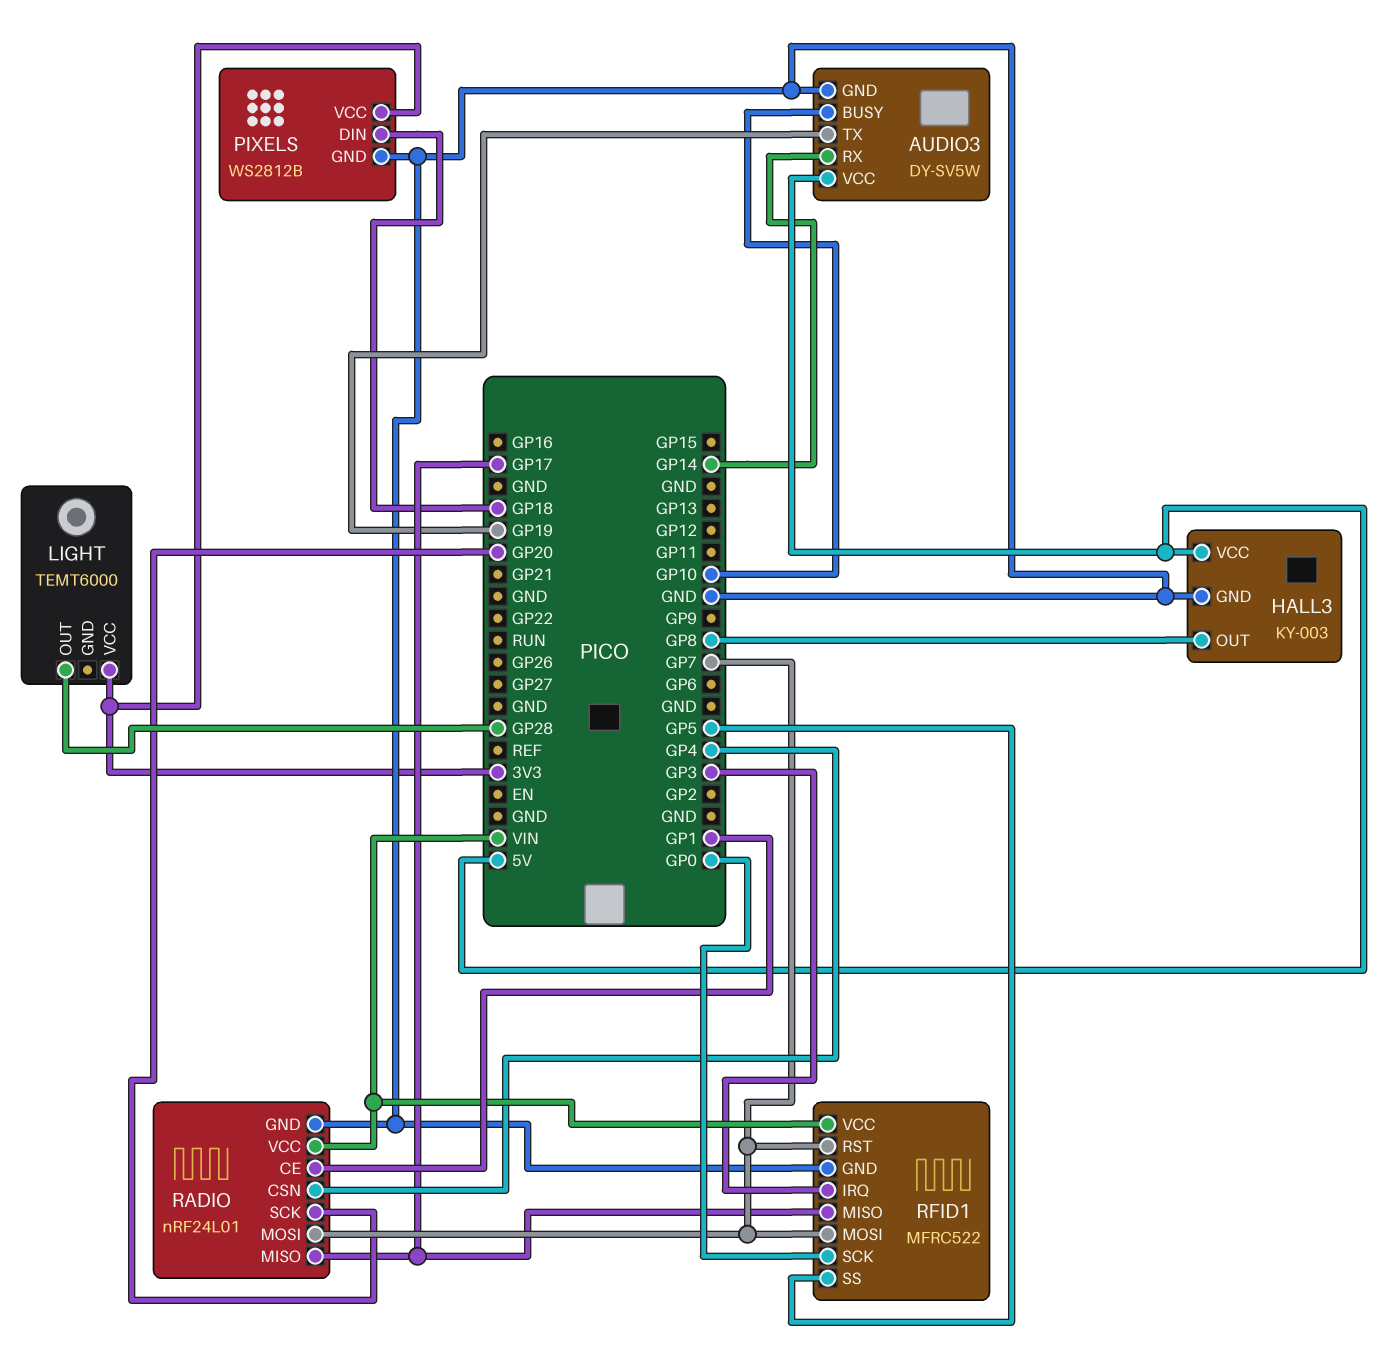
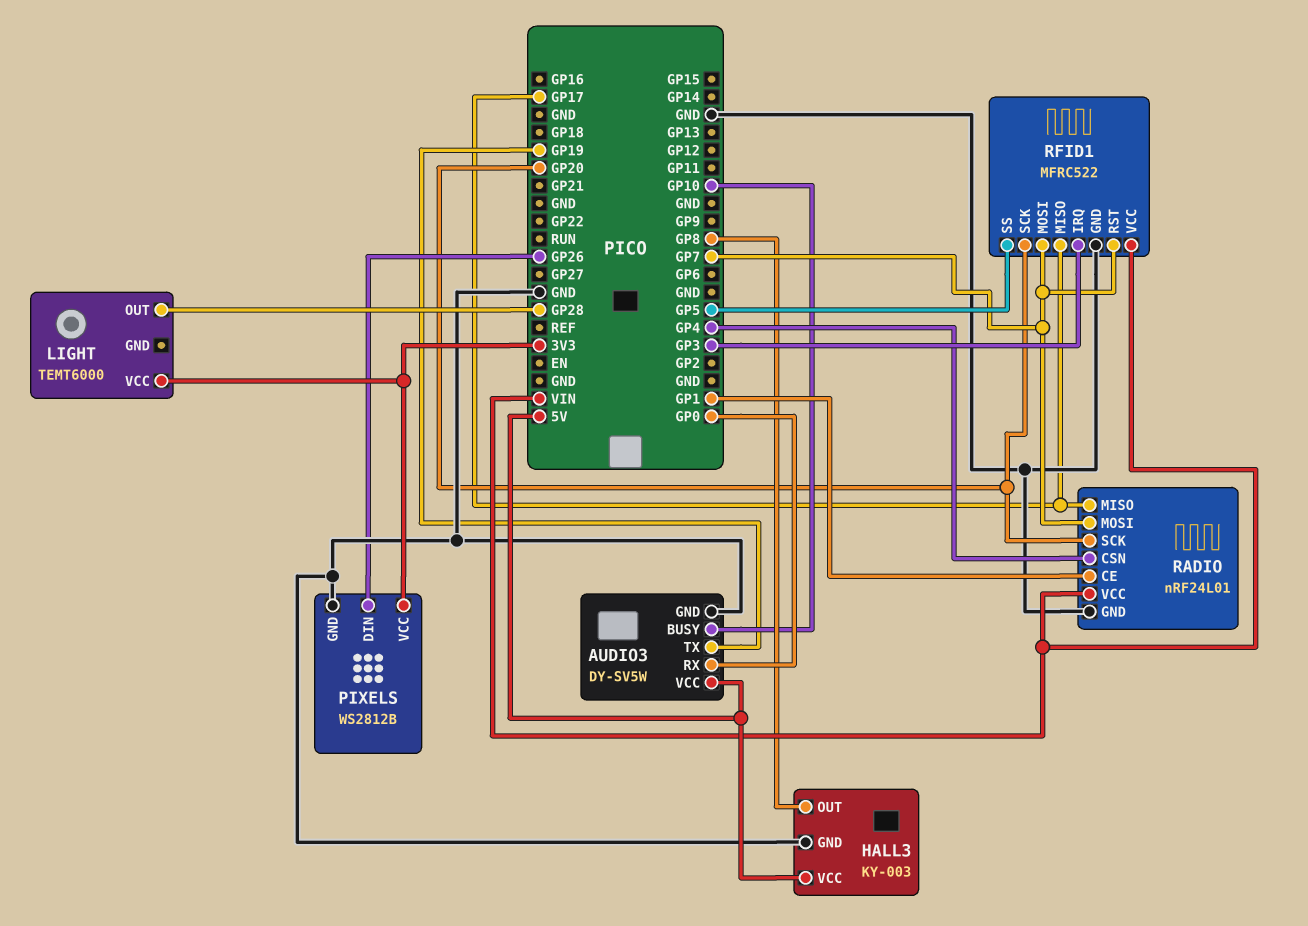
AUDIO3 pin RX: GP14 -> GP0
PIXELS pin DIN: GP18 -> GP26
RFID1 pin SCK: GP0 -> GP20

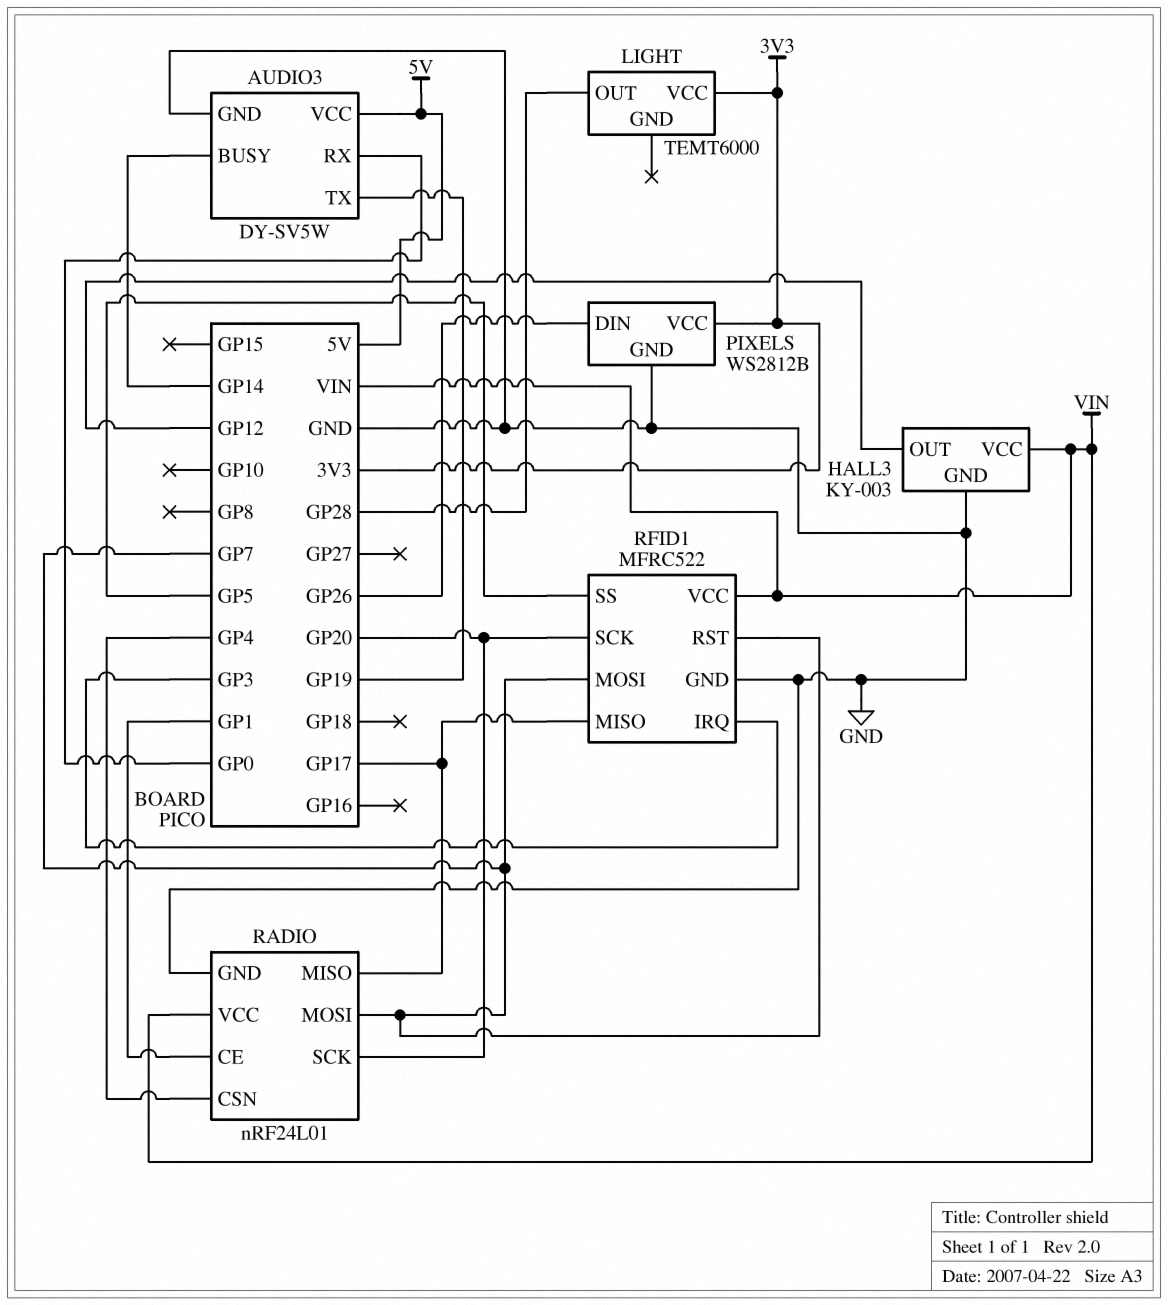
AUDIO3 pin BUSY: GP10 -> GP14
HALL3 pin OUT: GP8 -> GP12
HALL3 pin VCC: 5V -> VIN

